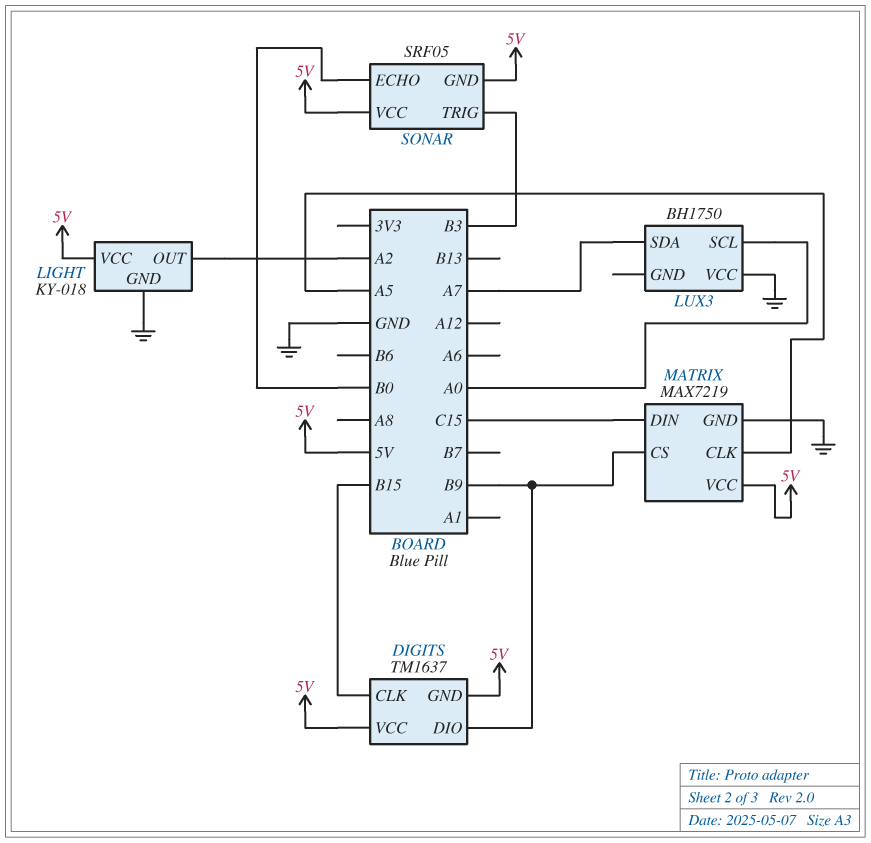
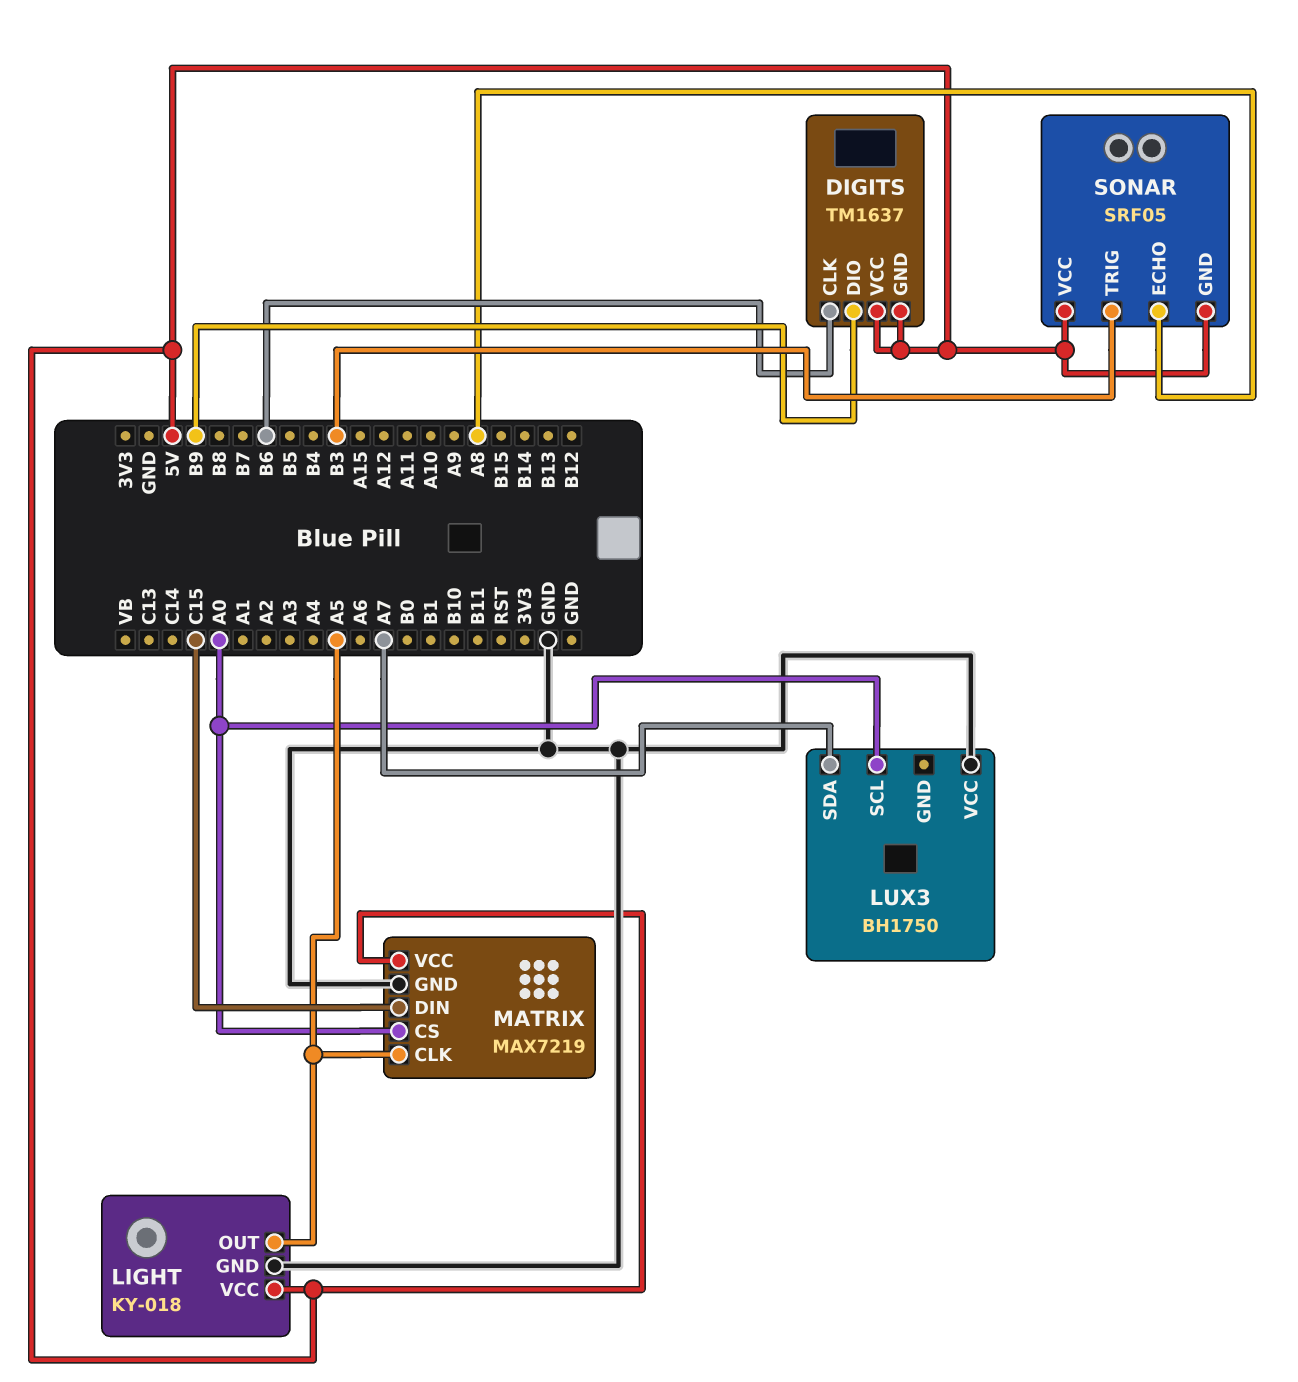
DIGITS pin CLK: B15 -> B6
LIGHT pin OUT: A2 -> A5
MATRIX pin CS: B9 -> A0
SONAR pin ECHO: B0 -> A8

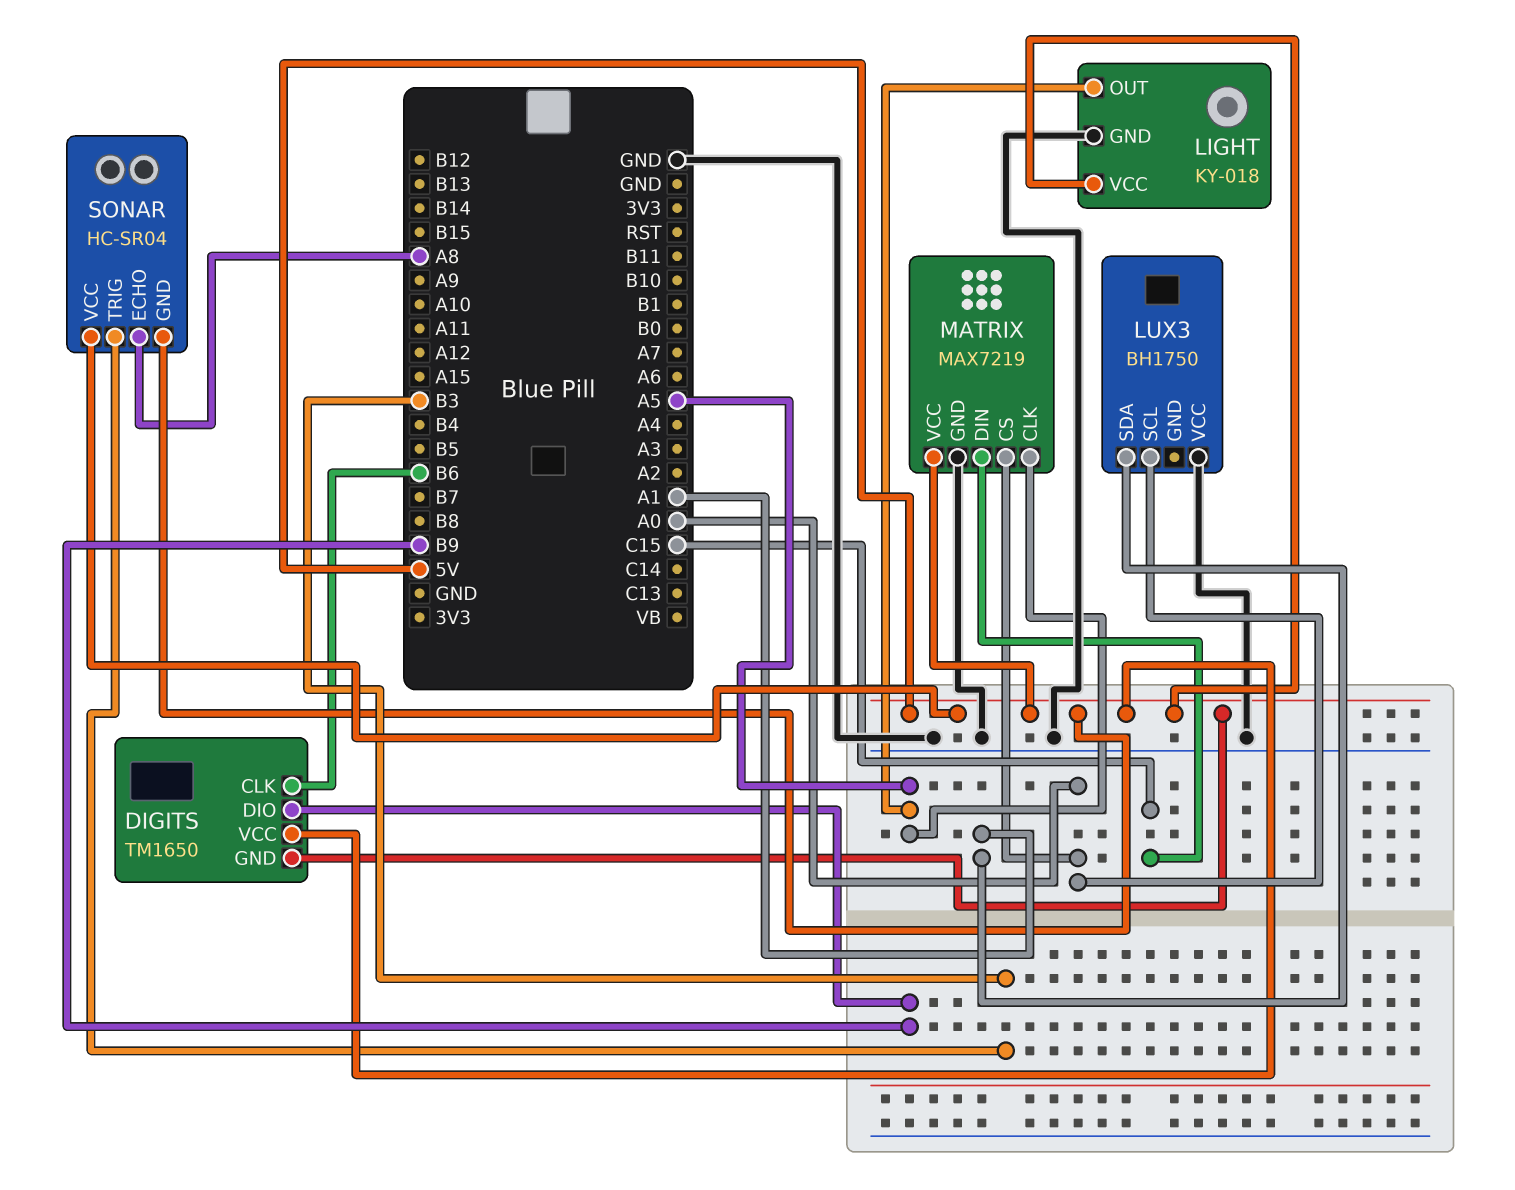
DIGITS: TM1637 -> TM1650
LUX3 pin SDA: A7 -> A1
SONAR: SRF05 -> HC-SR04

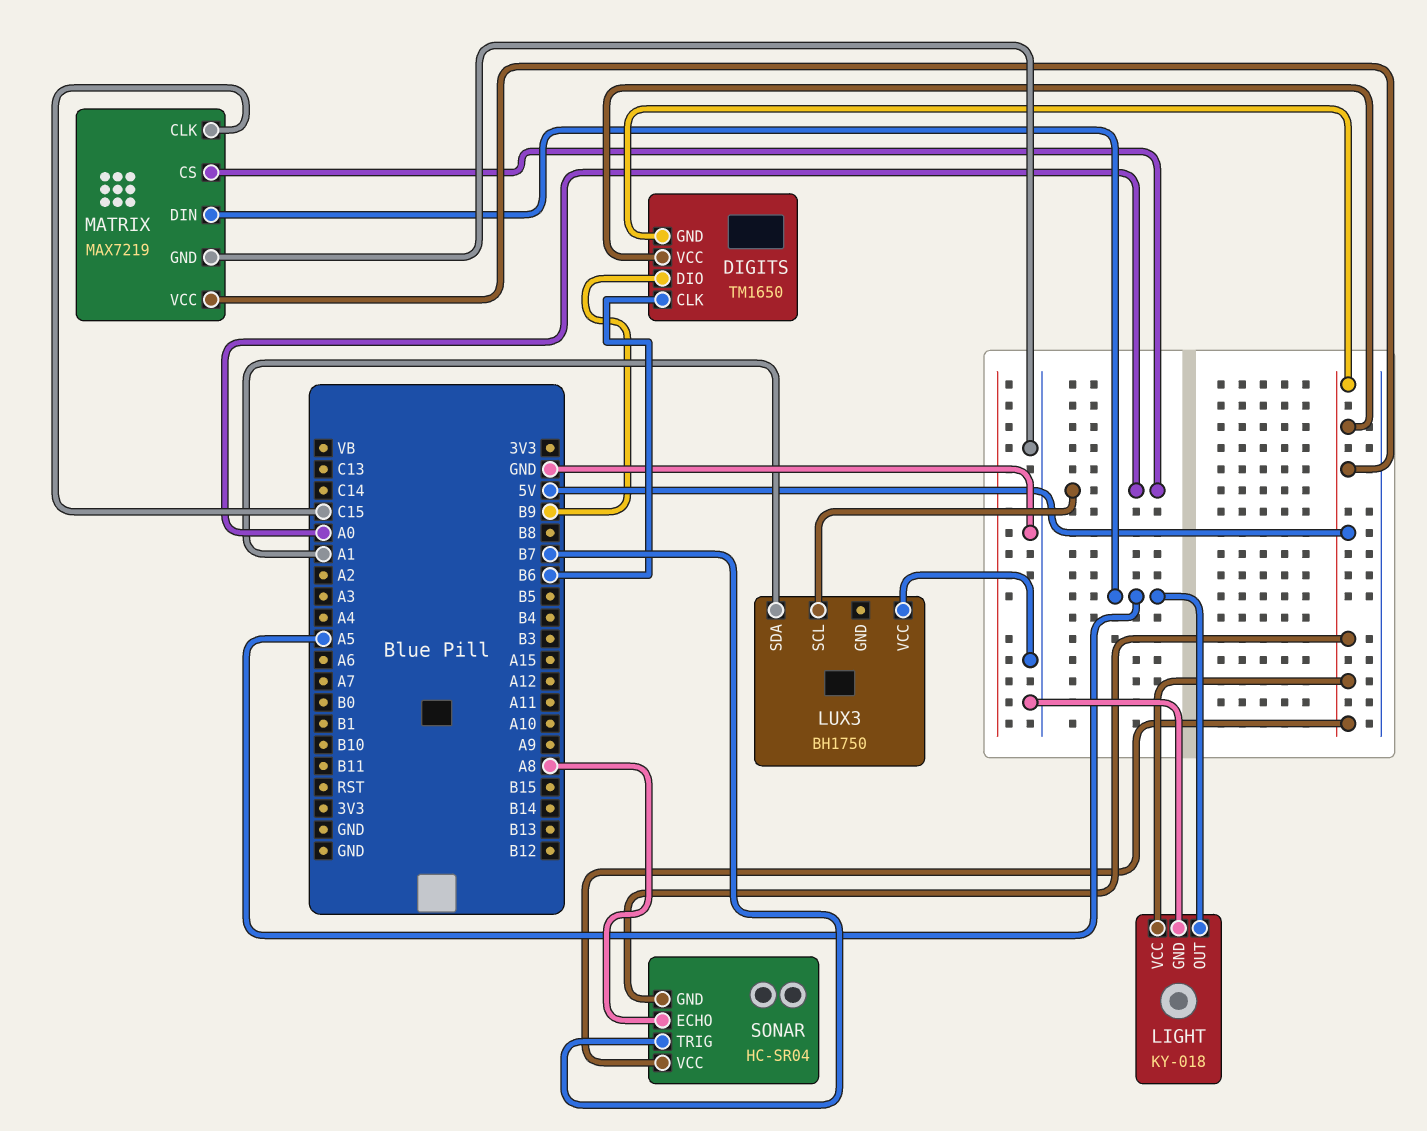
MATRIX pin CLK: A5 -> C15
MATRIX pin DIN: C15 -> A5
SONAR pin TRIG: B3 -> B7

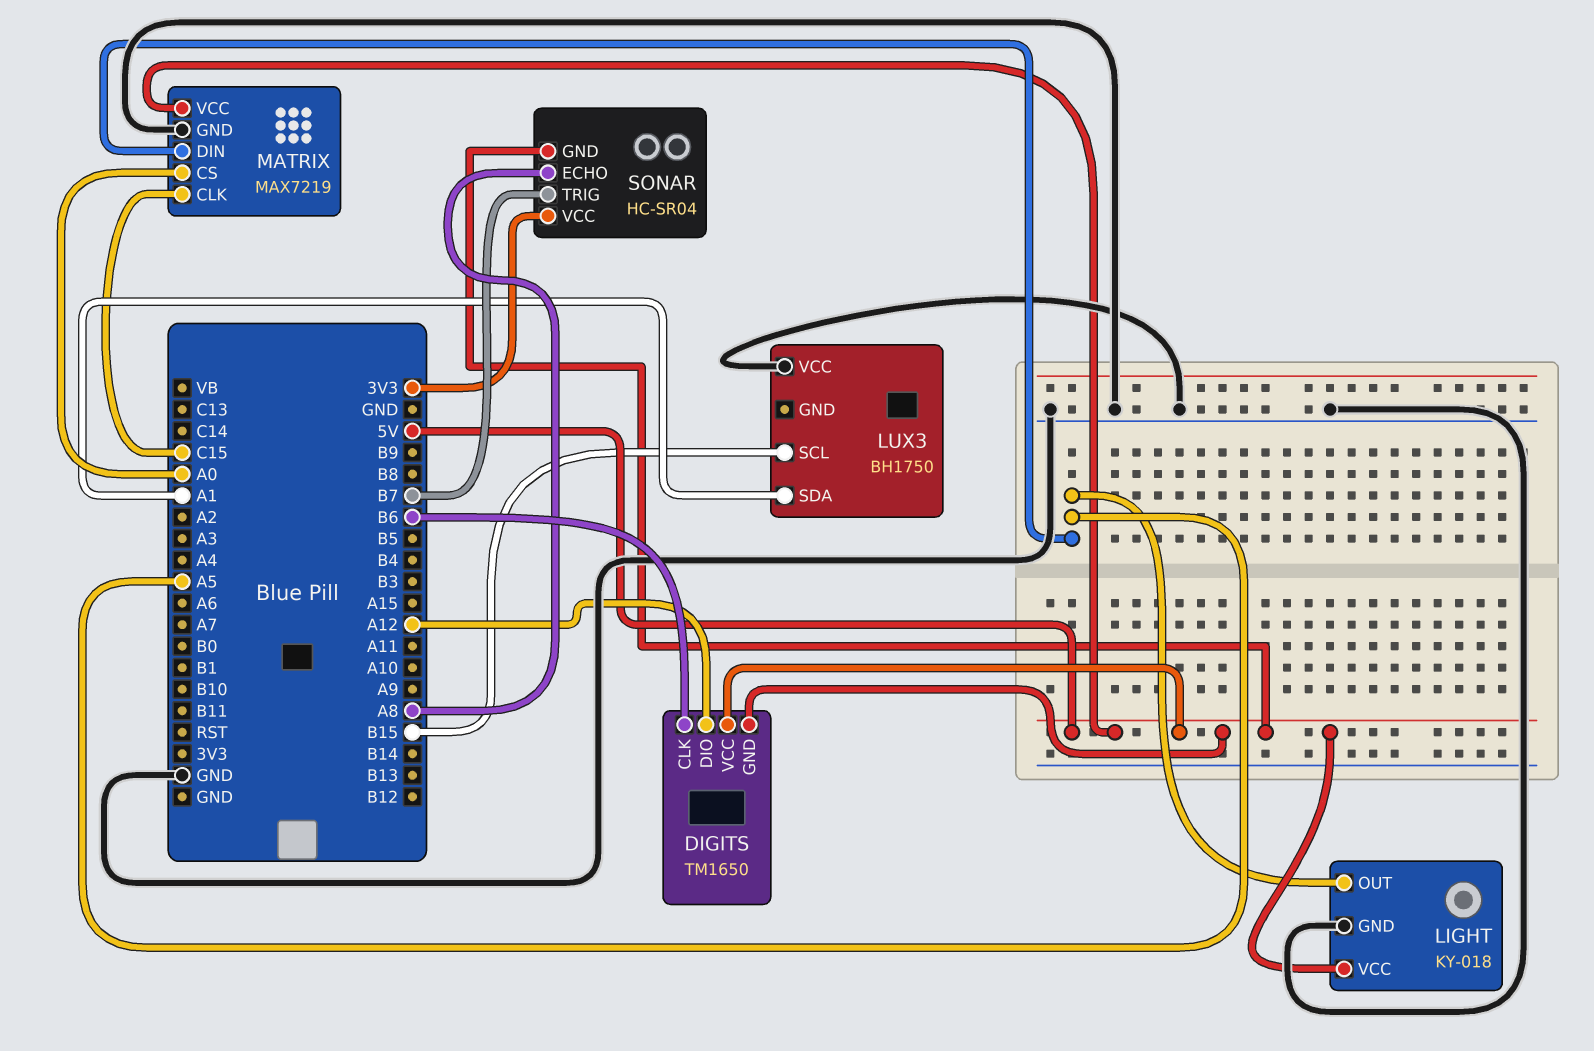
DIGITS pin DIO: B9 -> A12
LUX3 pin SCL: A0 -> B15
SONAR pin VCC: 5V -> 3V3

